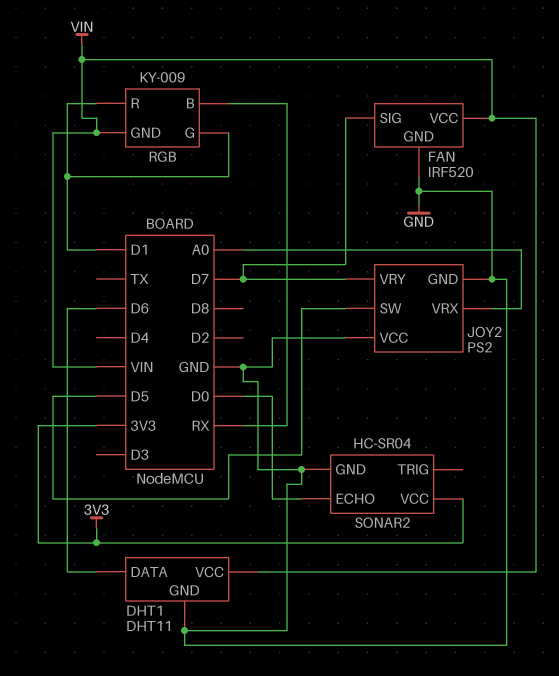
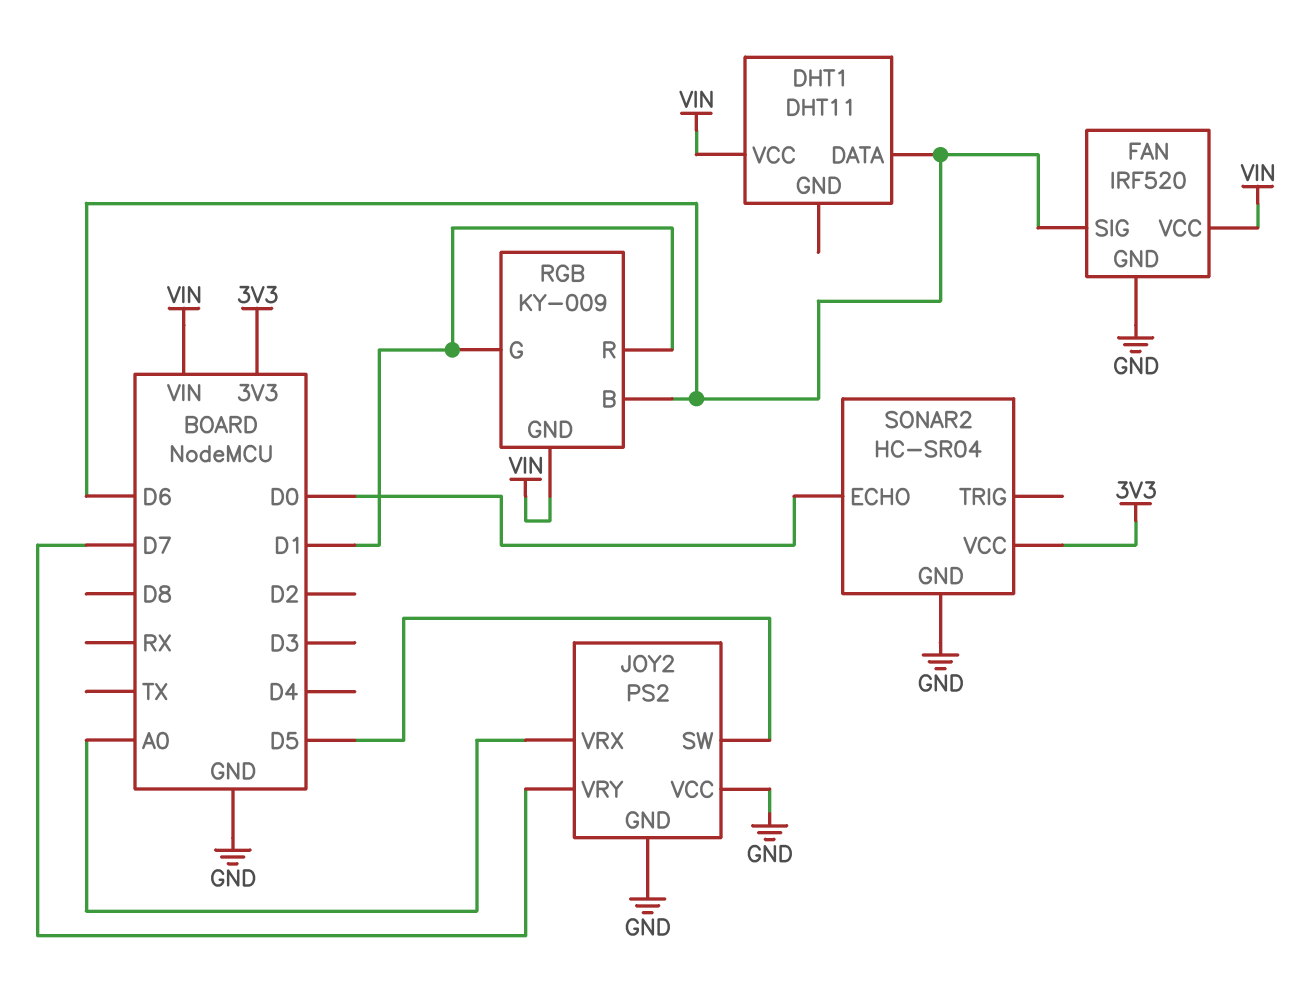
DHT1 pin GND: GND -> none
FAN pin SIG: D7 -> D6
RGB pin B: RX -> D6

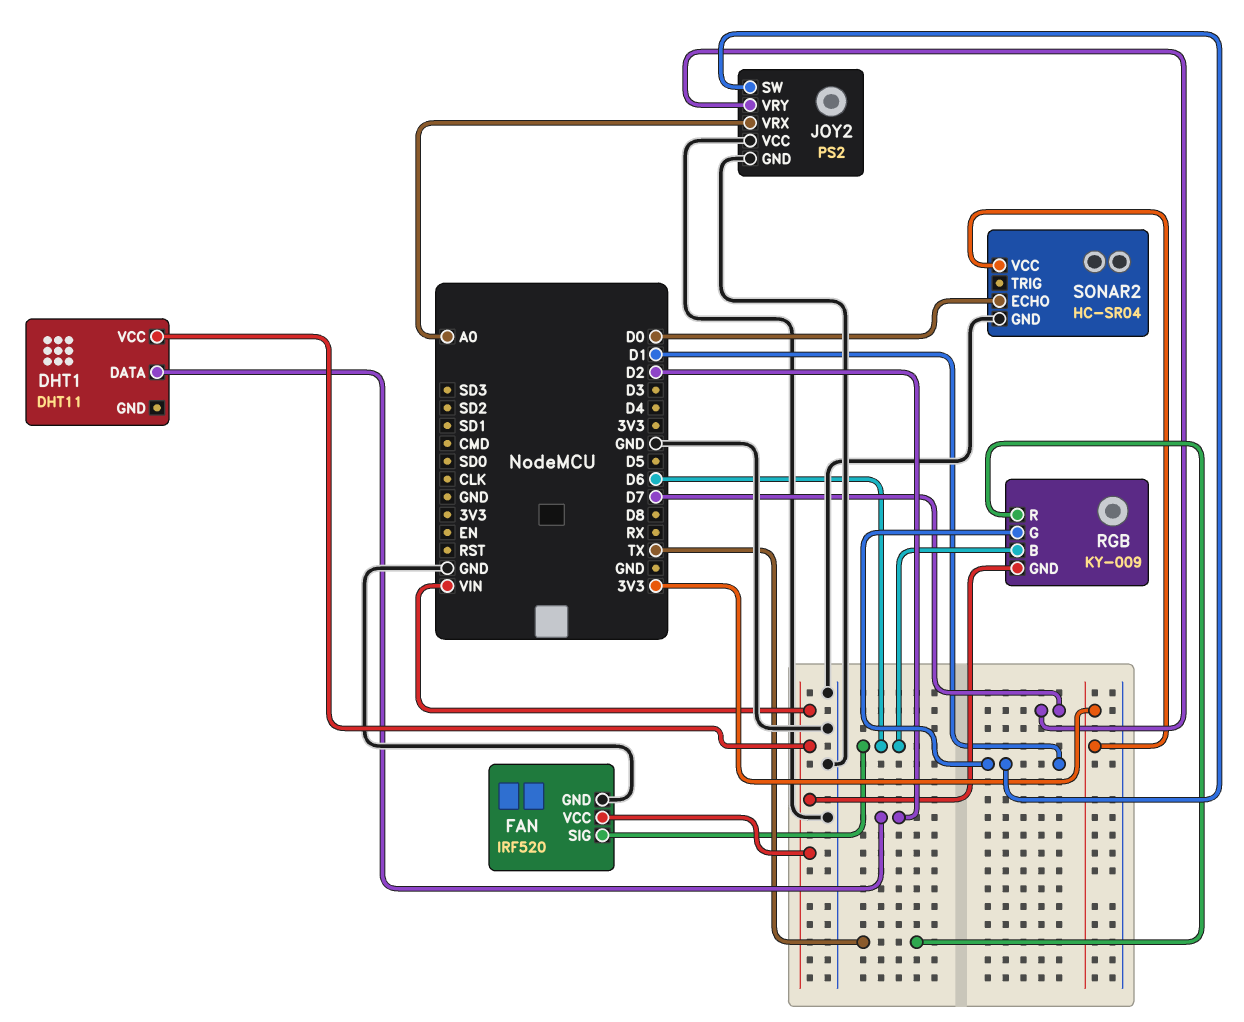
DHT1 pin DATA: D6 -> D2
JOY2 pin SW: D5 -> D1
RGB pin R: D1 -> TX

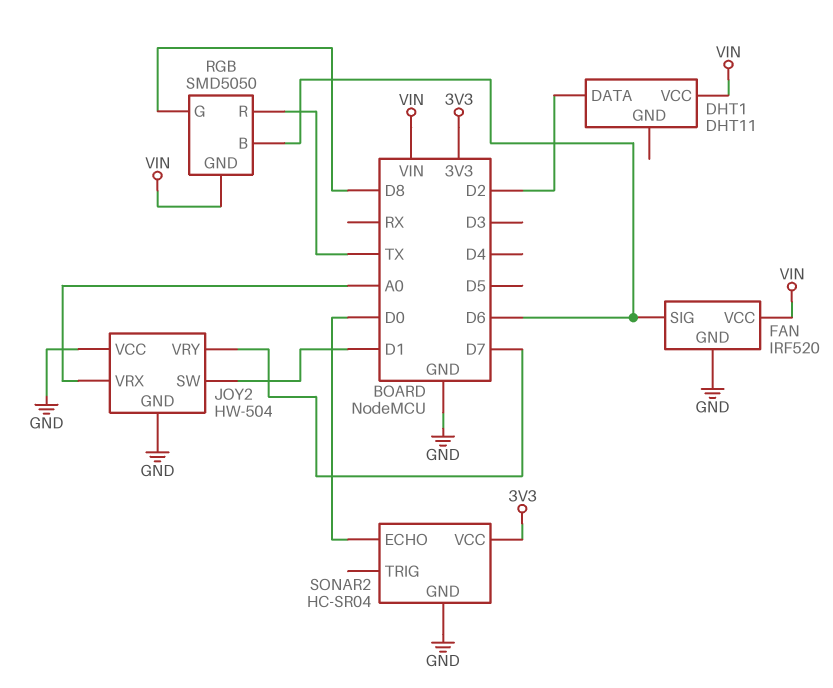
JOY2: PS2 -> HW-504
RGB: KY-009 -> SMD5050
RGB pin G: D1 -> D8

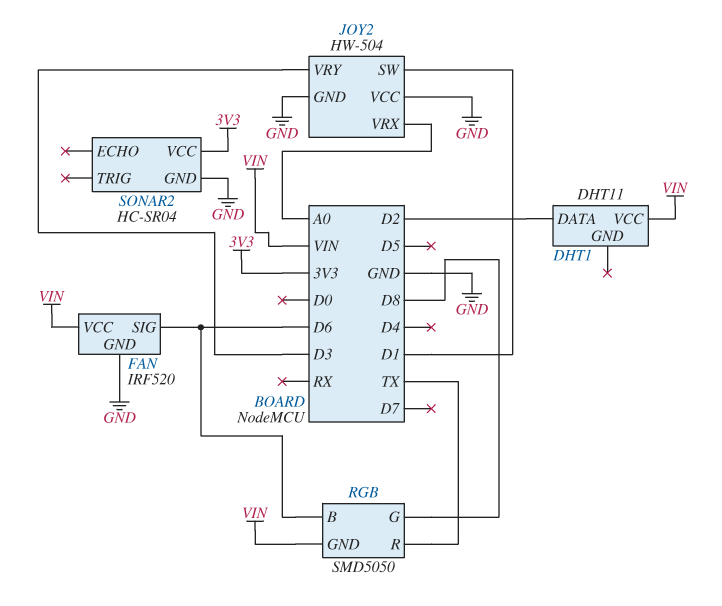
JOY2 pin VRY: D7 -> D3
SONAR2 pin ECHO: D0 -> none

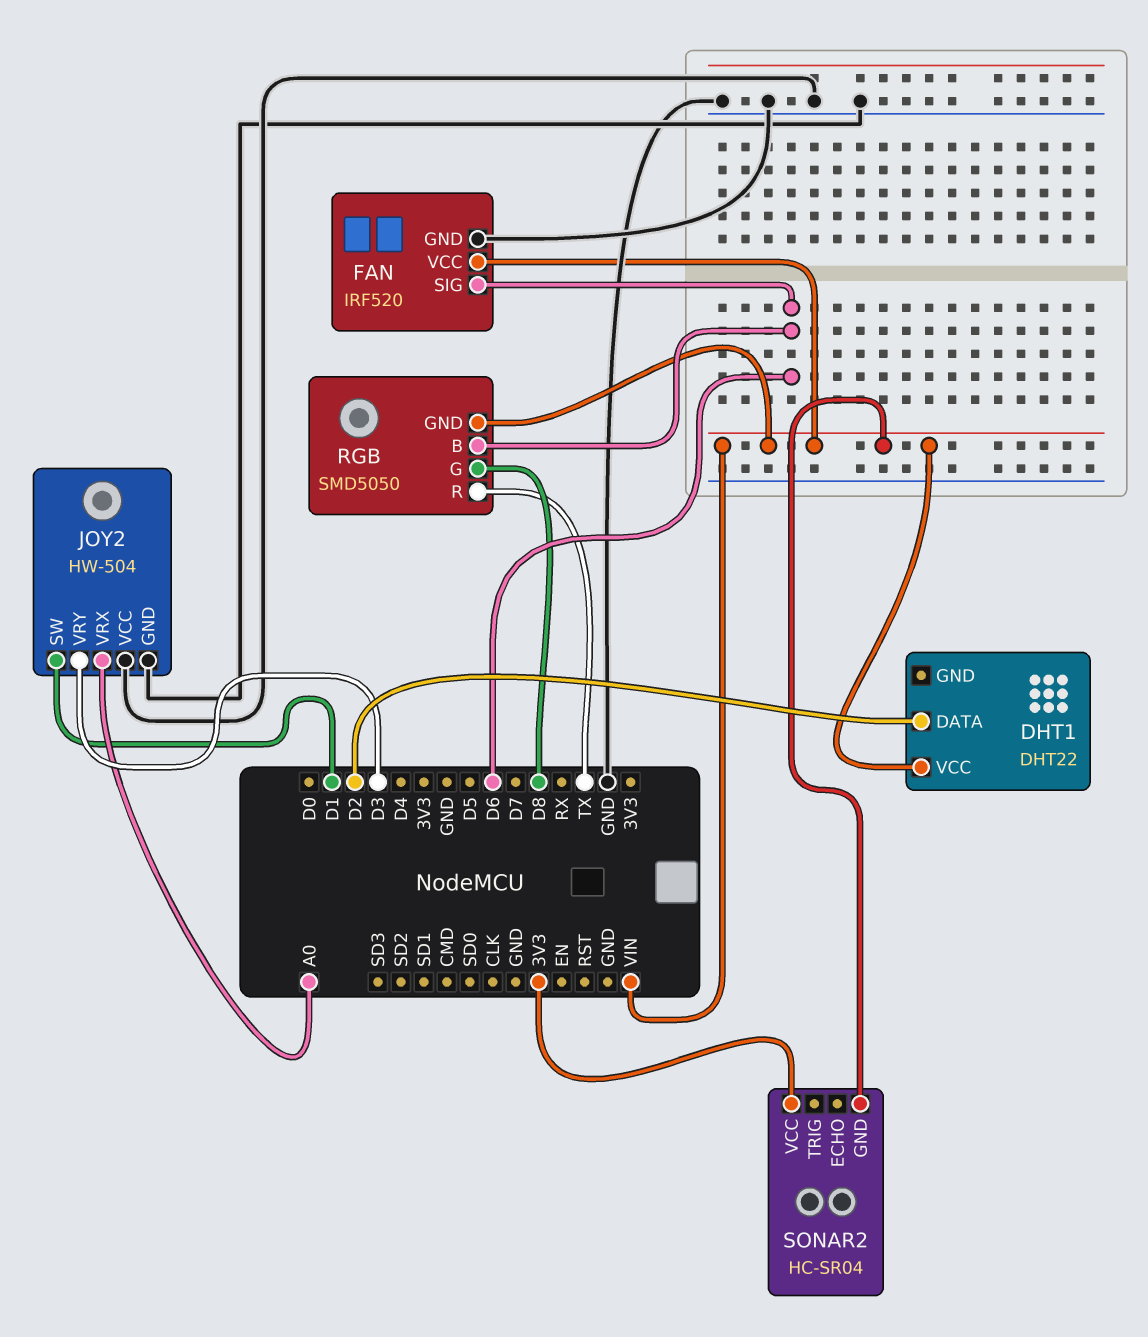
DHT1: DHT11 -> DHT22
SONAR2 pin GND: GND -> VIN

